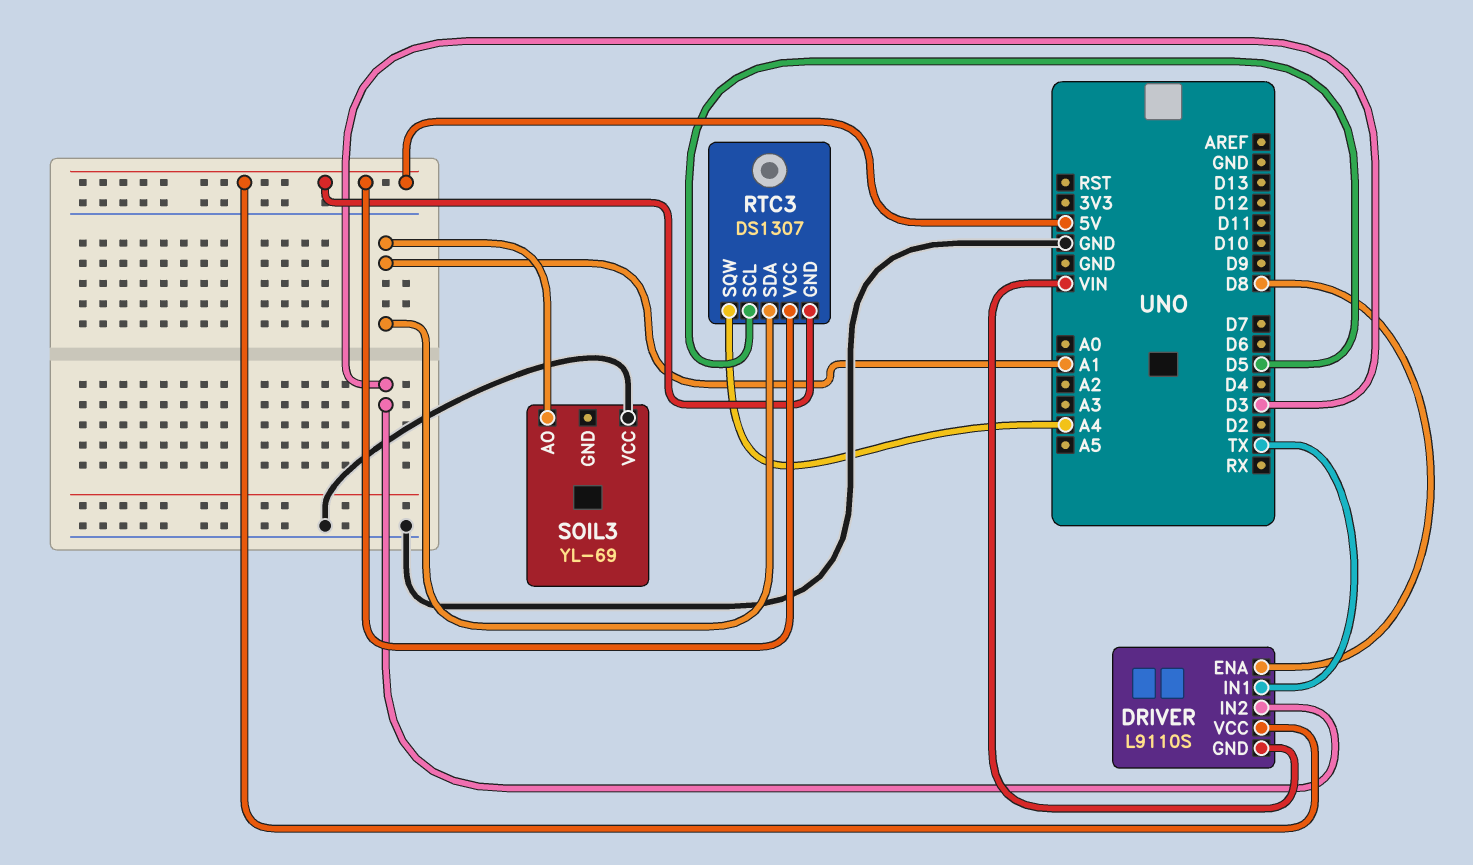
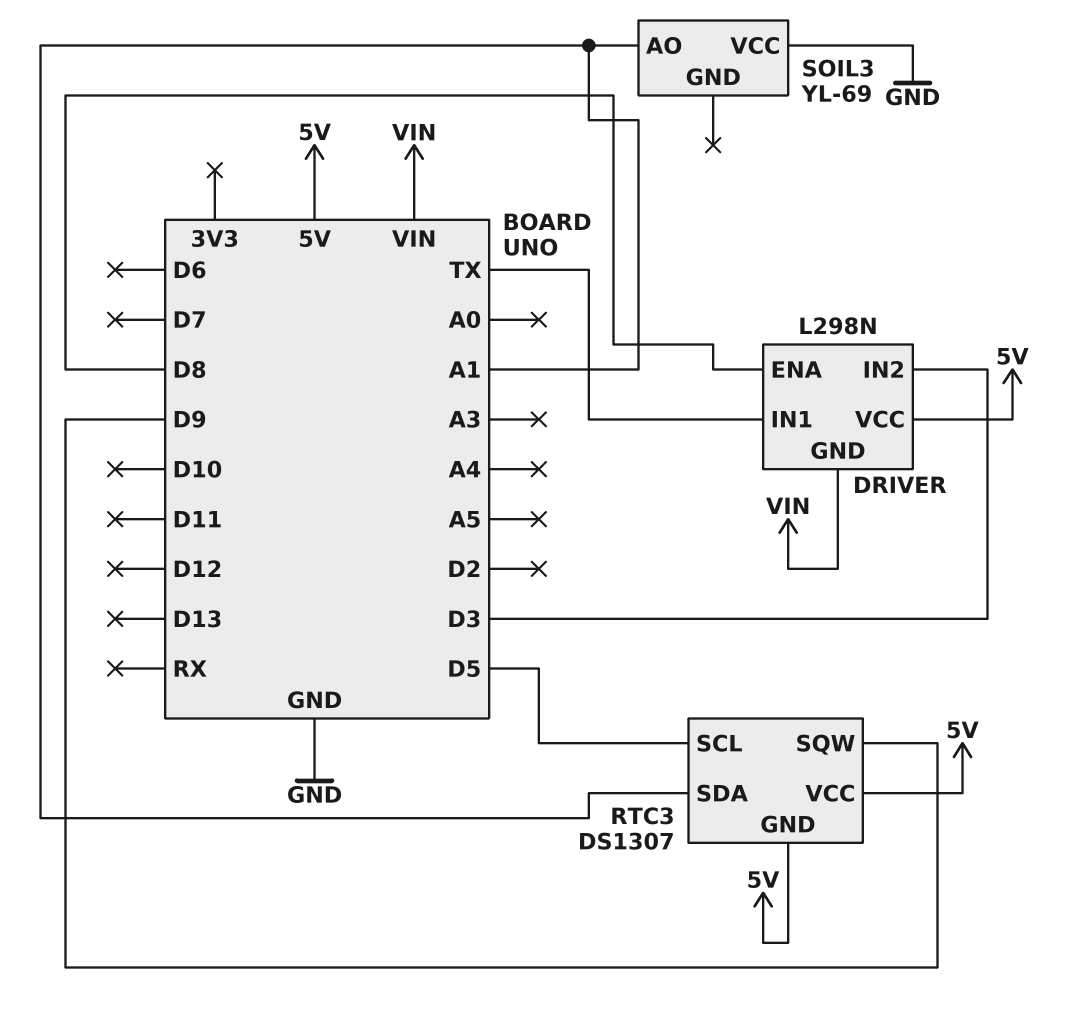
DRIVER: L9110S -> L298N
RTC3 pin SQW: A4 -> D9

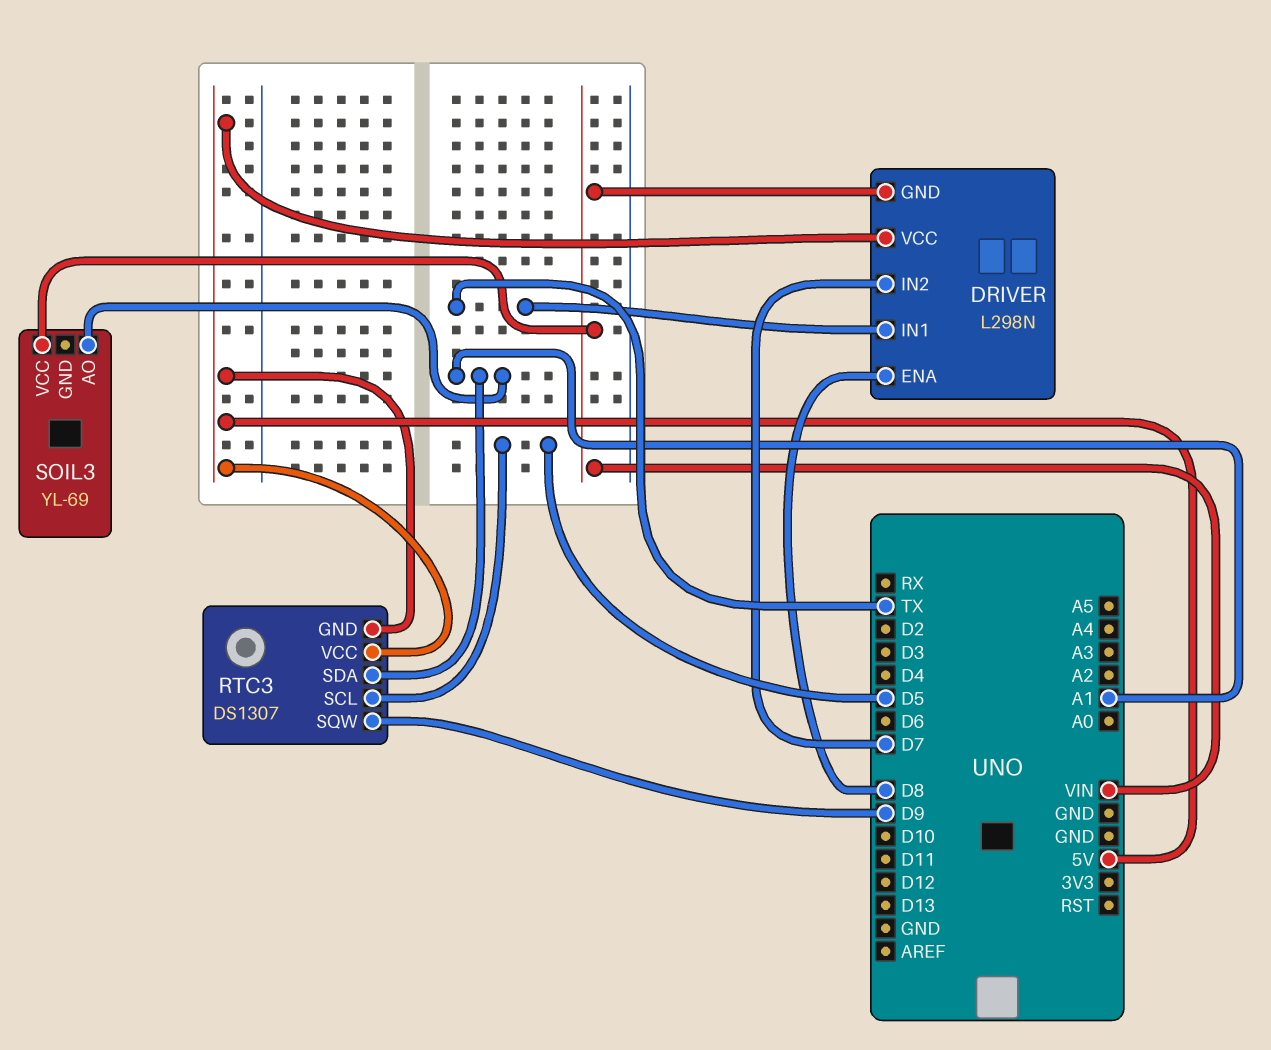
DRIVER pin IN2: D3 -> D7
SOIL3 pin VCC: GND -> VIN

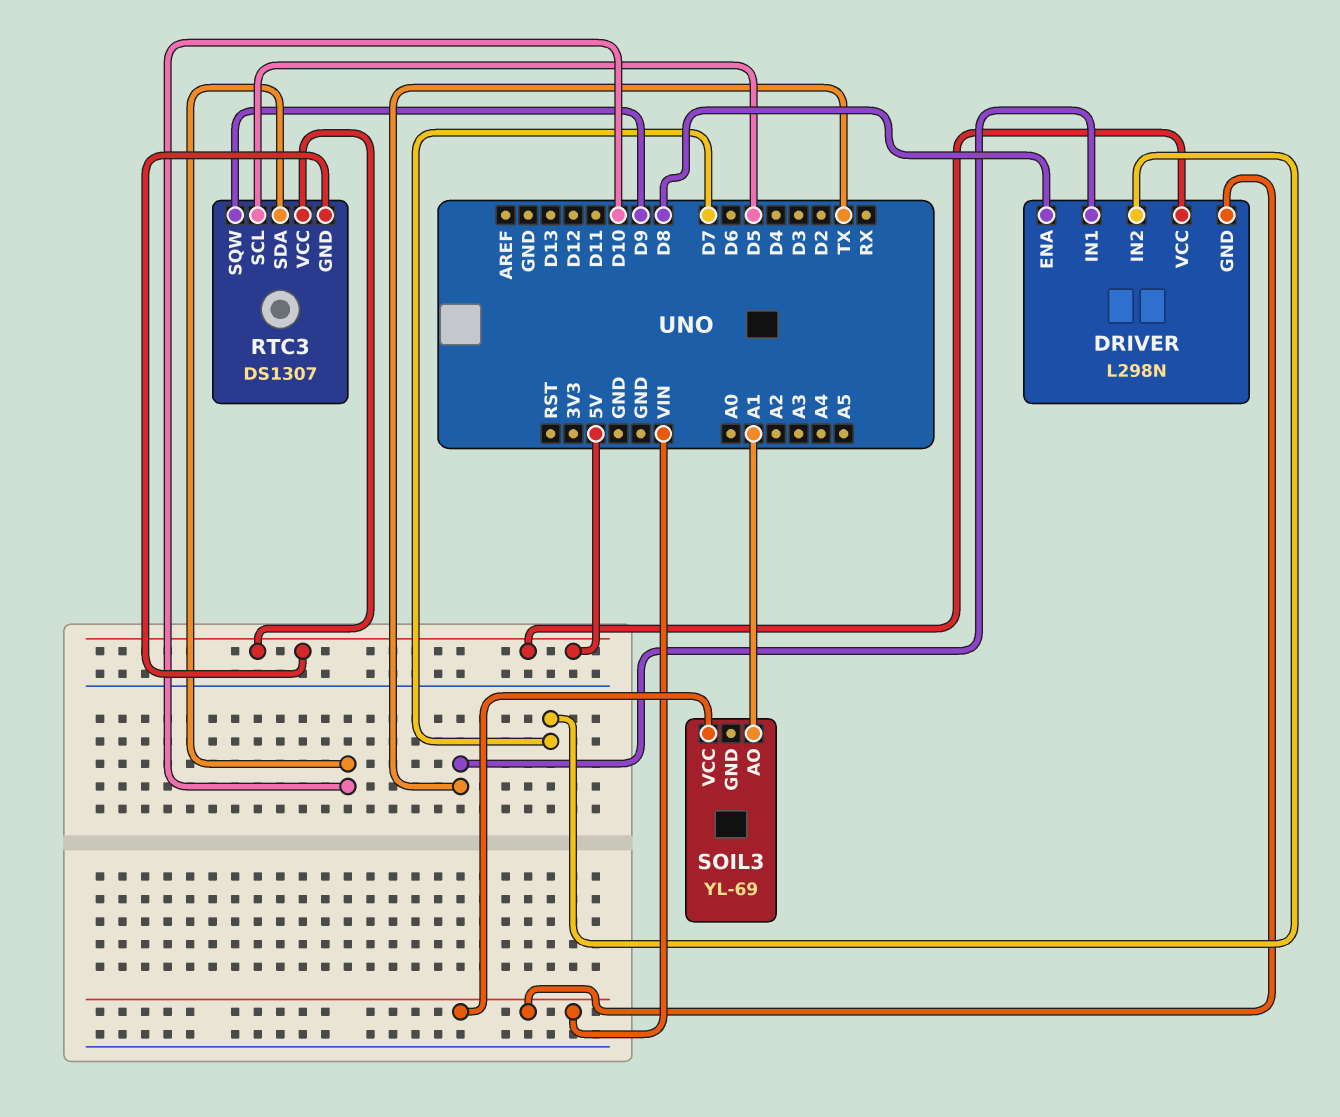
RTC3 pin SDA: A1 -> D10

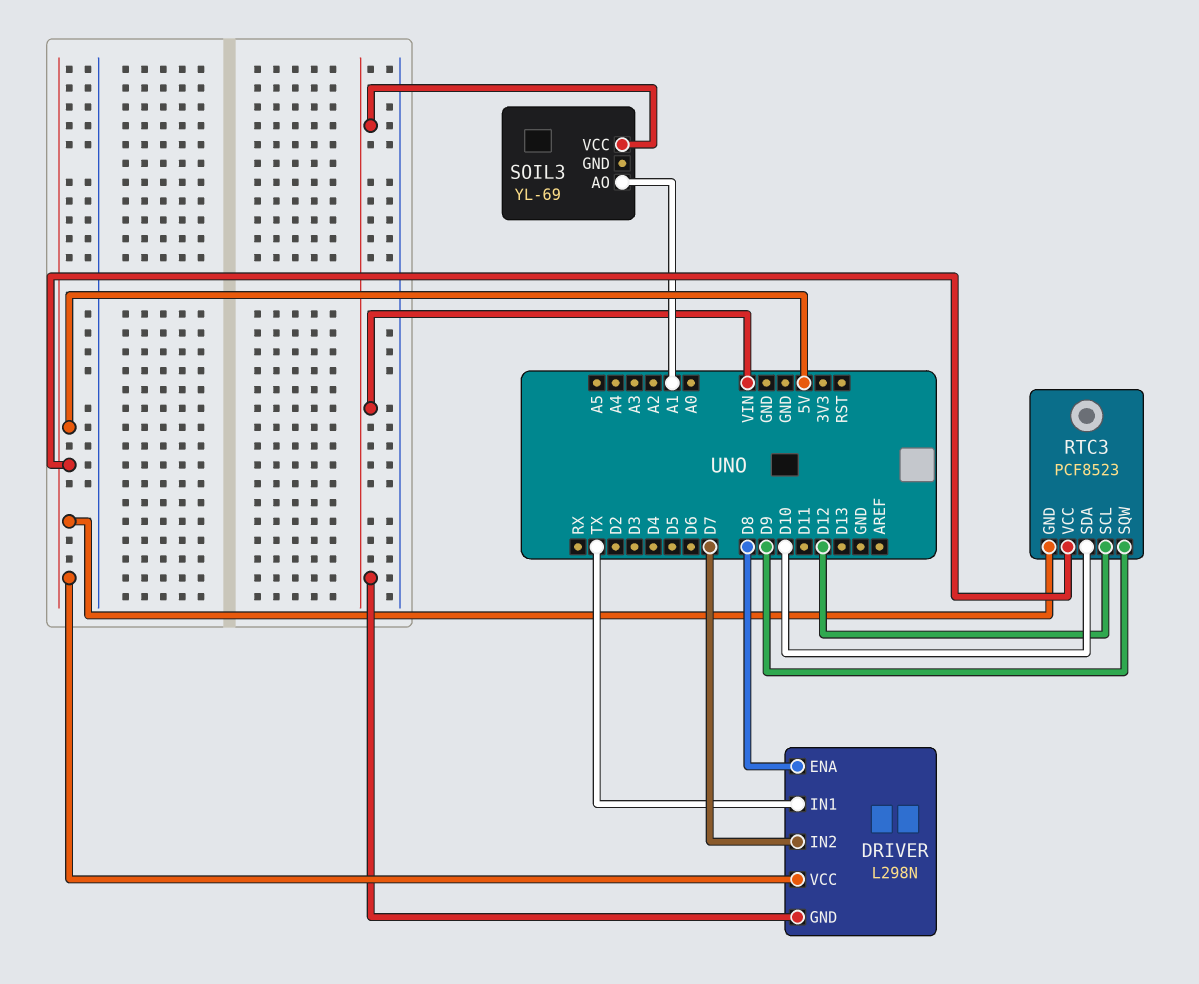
RTC3: DS1307 -> PCF8523
RTC3 pin SCL: D5 -> D12

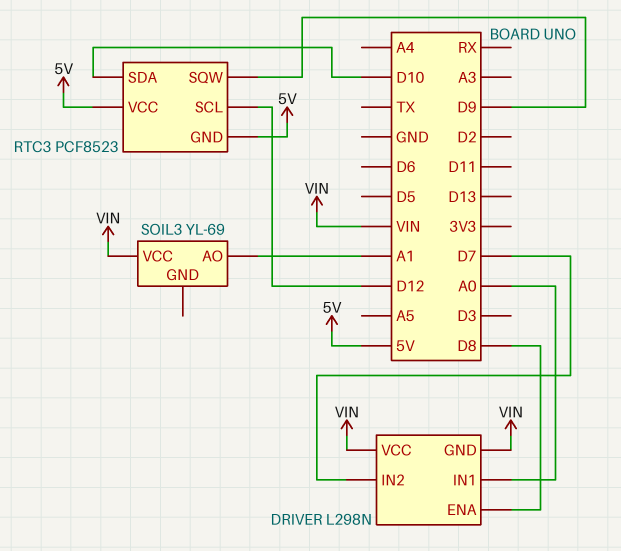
DRIVER pin IN1: TX -> A0
DRIVER pin VCC: 5V -> VIN

